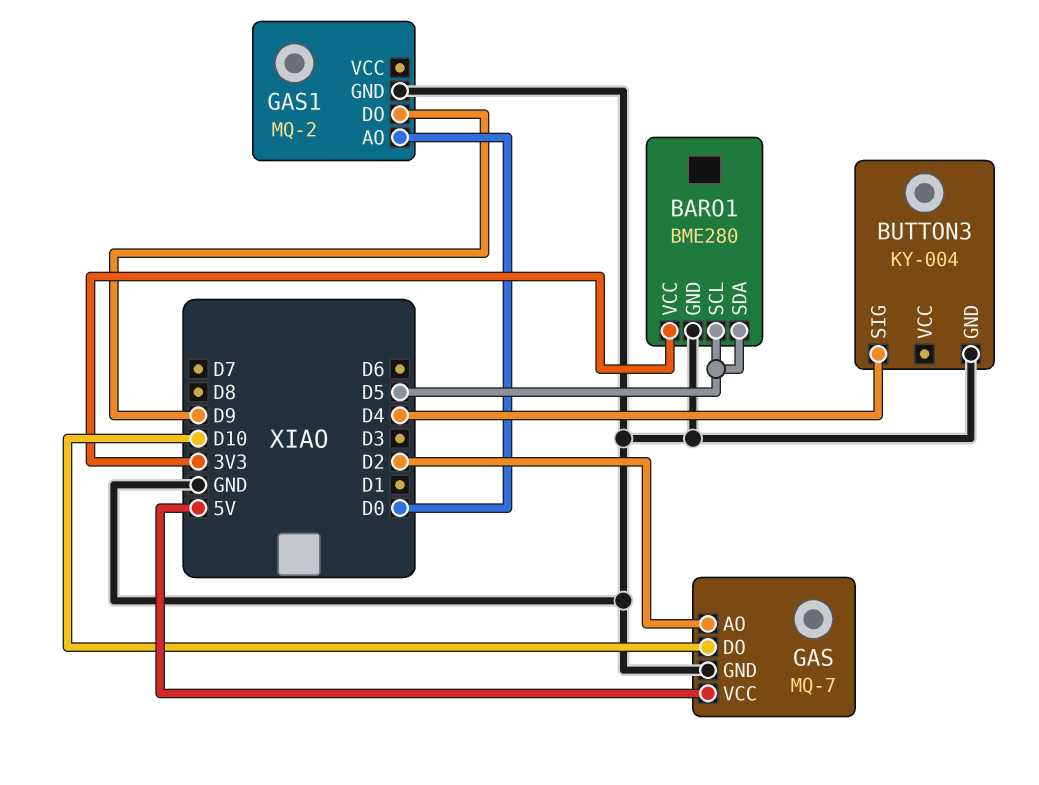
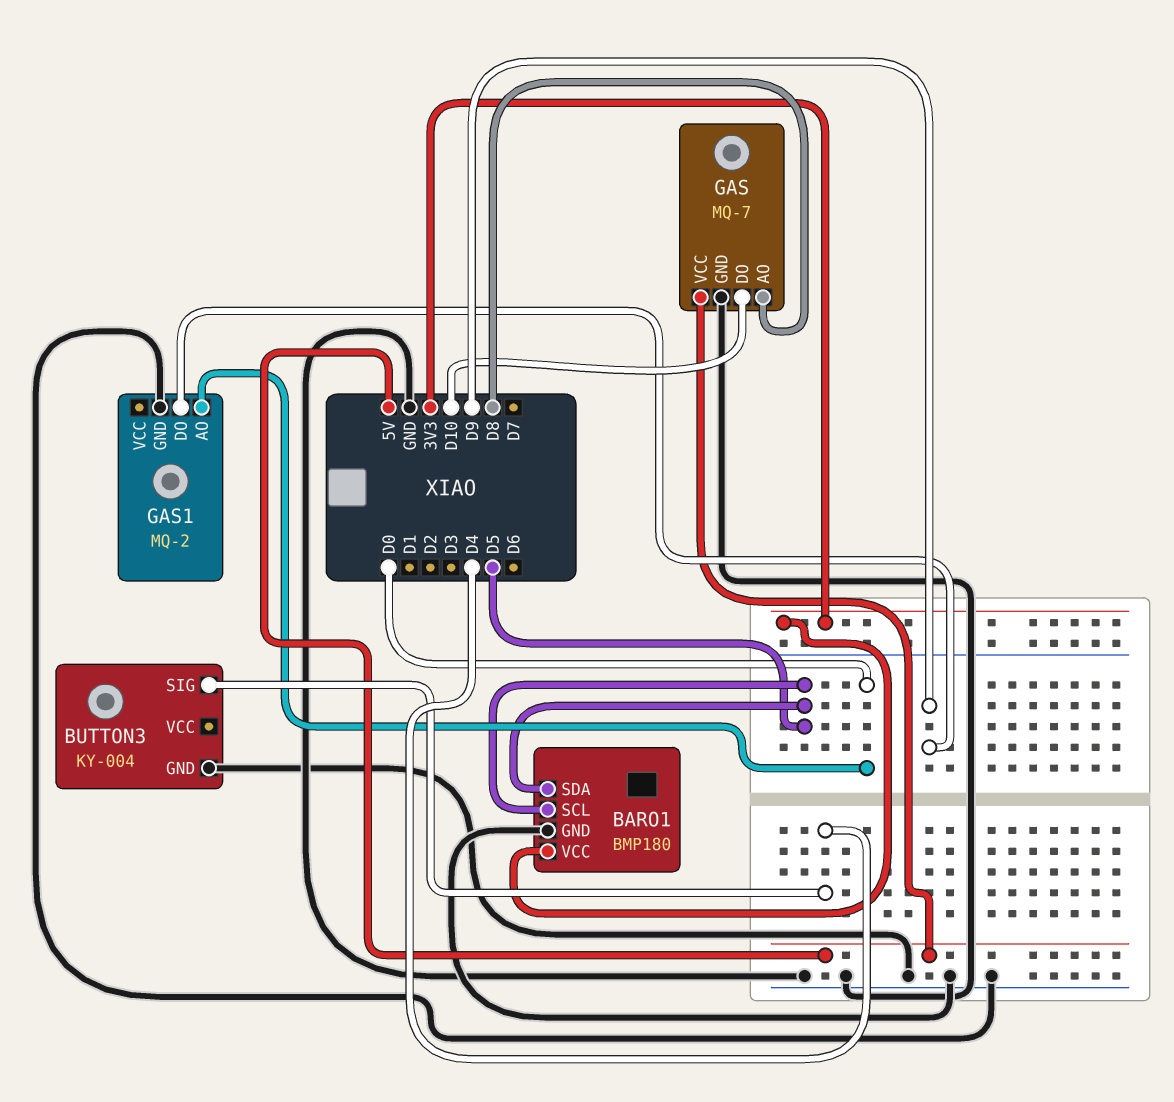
BARO1: BME280 -> BMP180
GAS pin AO: D2 -> D8

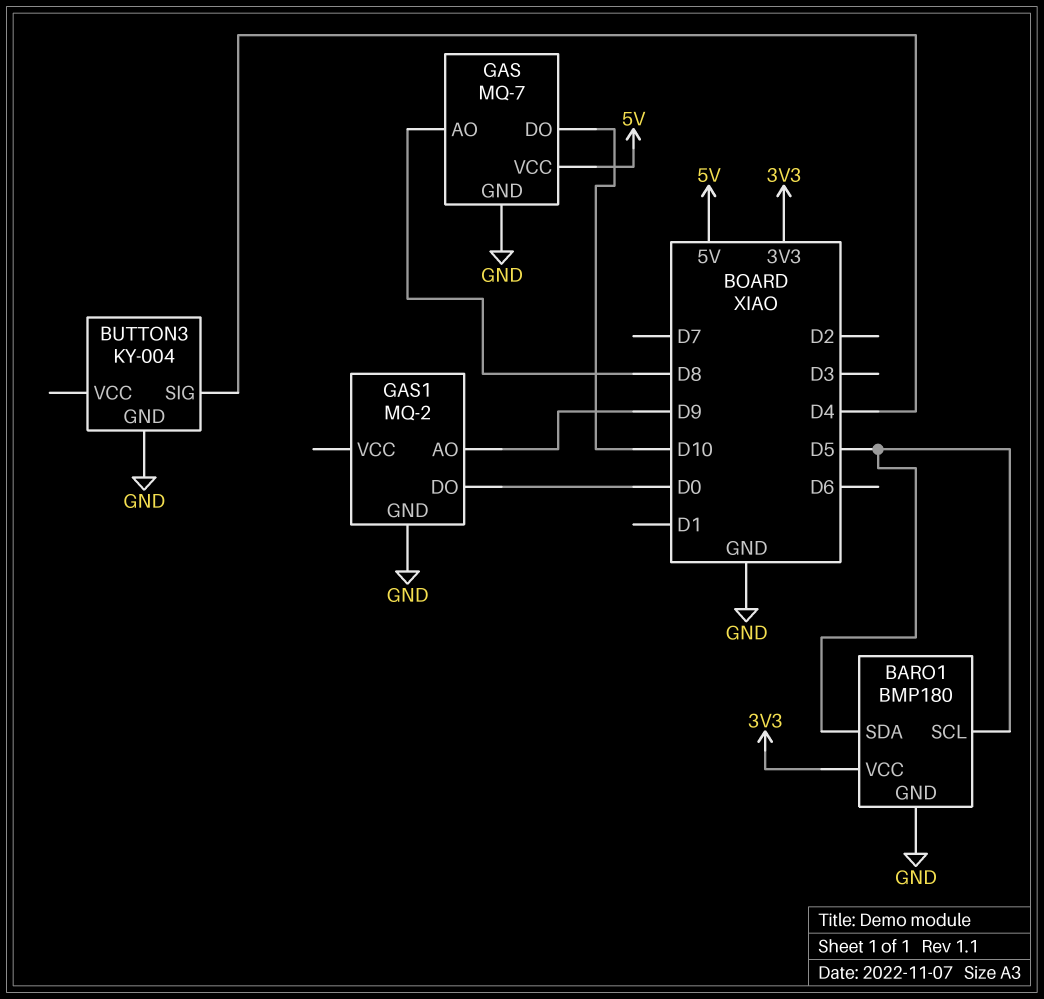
GAS1 pin AO: D0 -> D9
GAS1 pin DO: D9 -> D0

